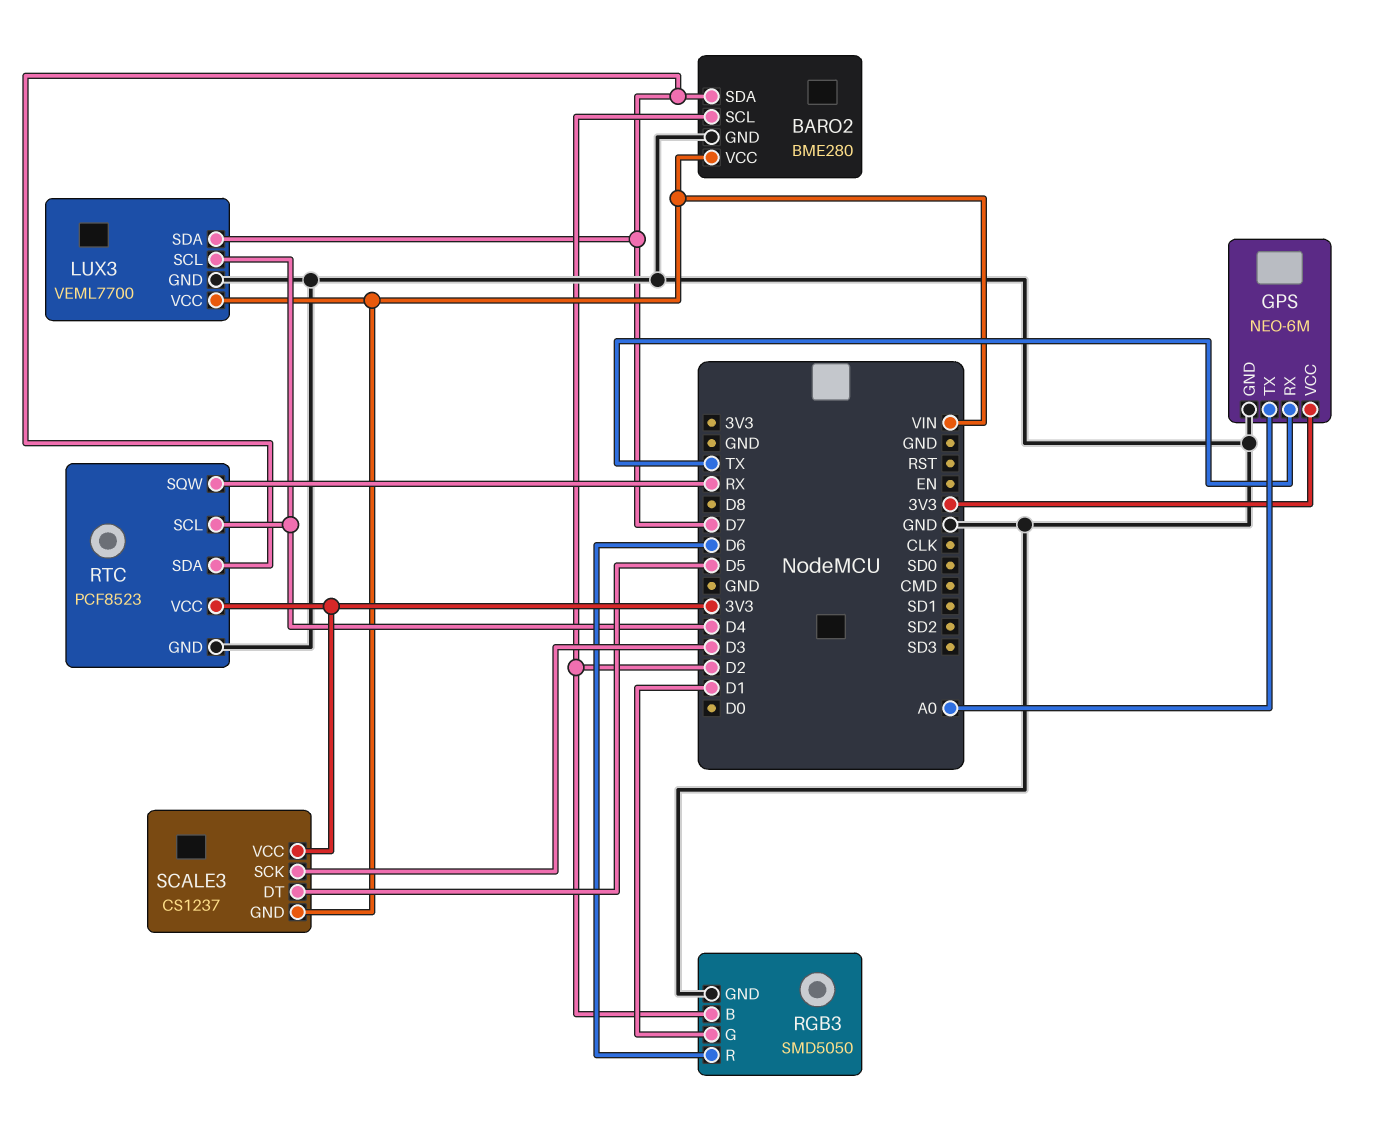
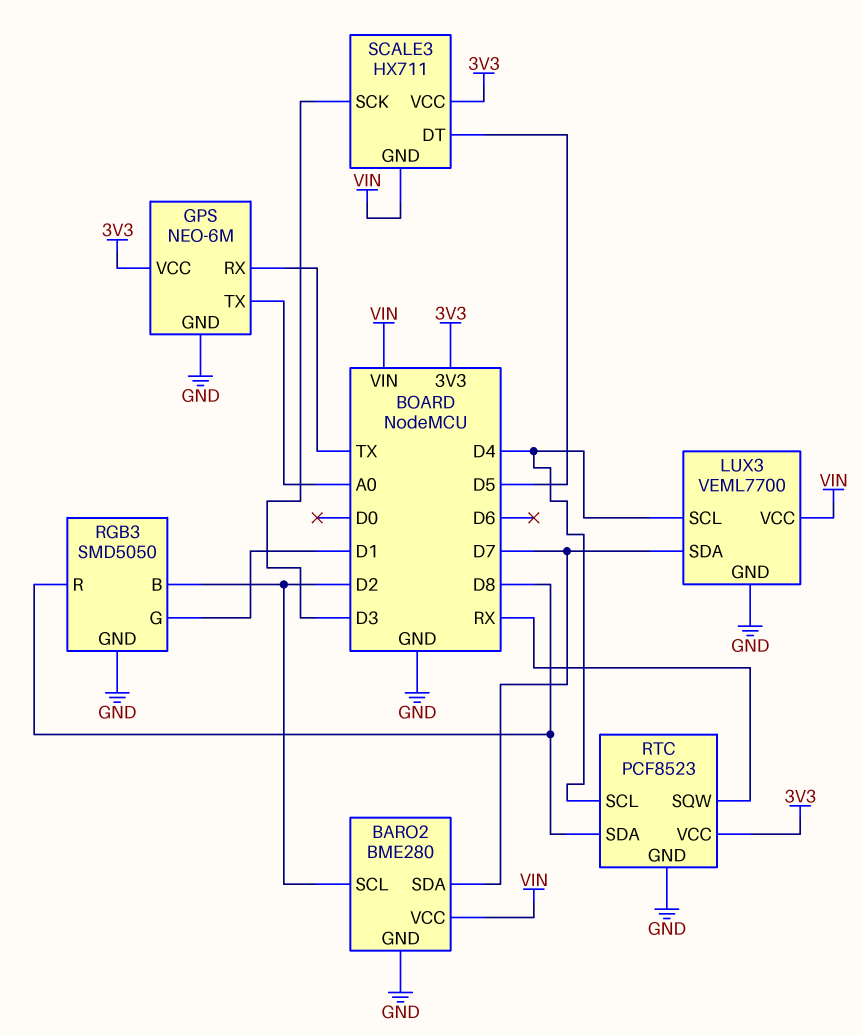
RGB3 pin R: D6 -> D8
RTC pin SDA: D7 -> D8
SCALE3: CS1237 -> HX711

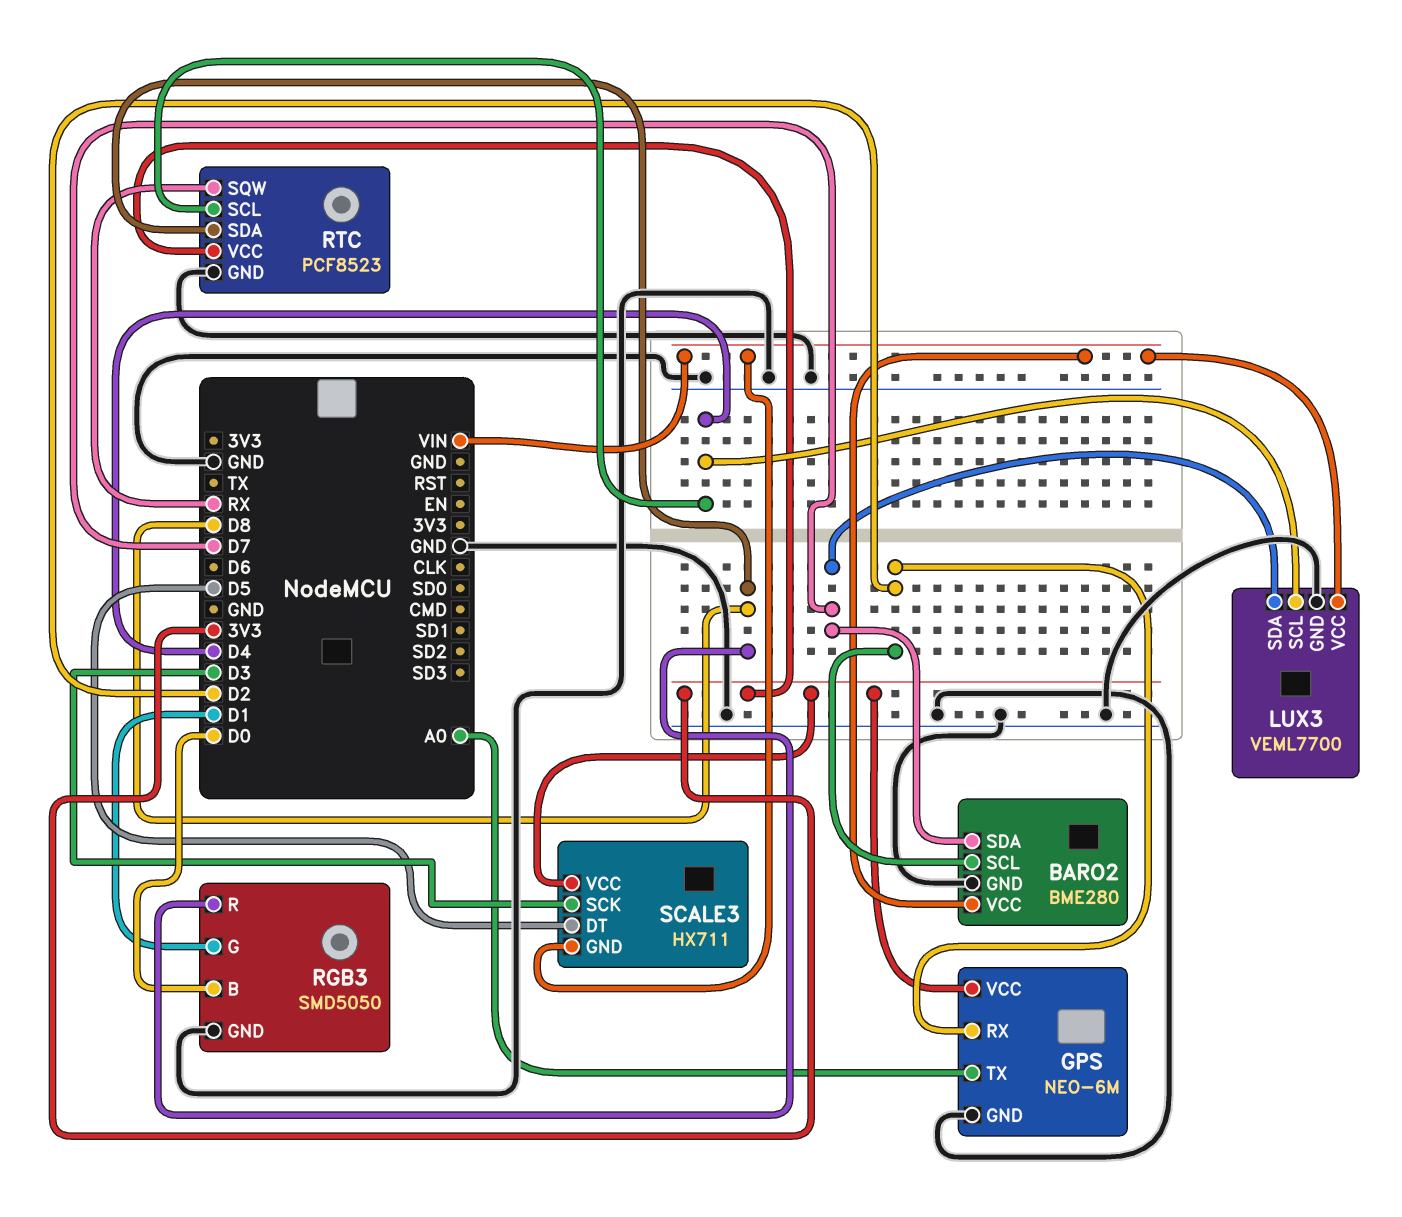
GPS pin RX: TX -> D2
RGB3 pin B: D2 -> D0

